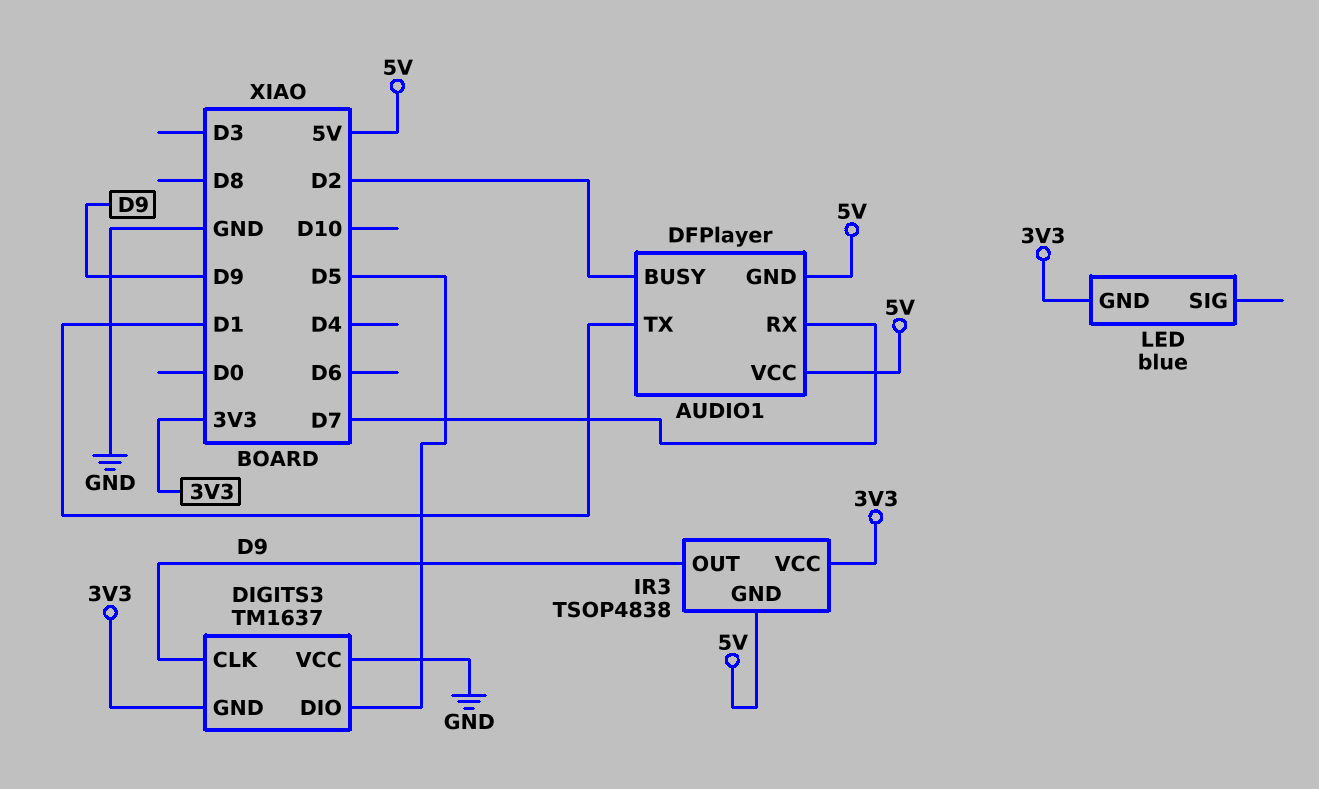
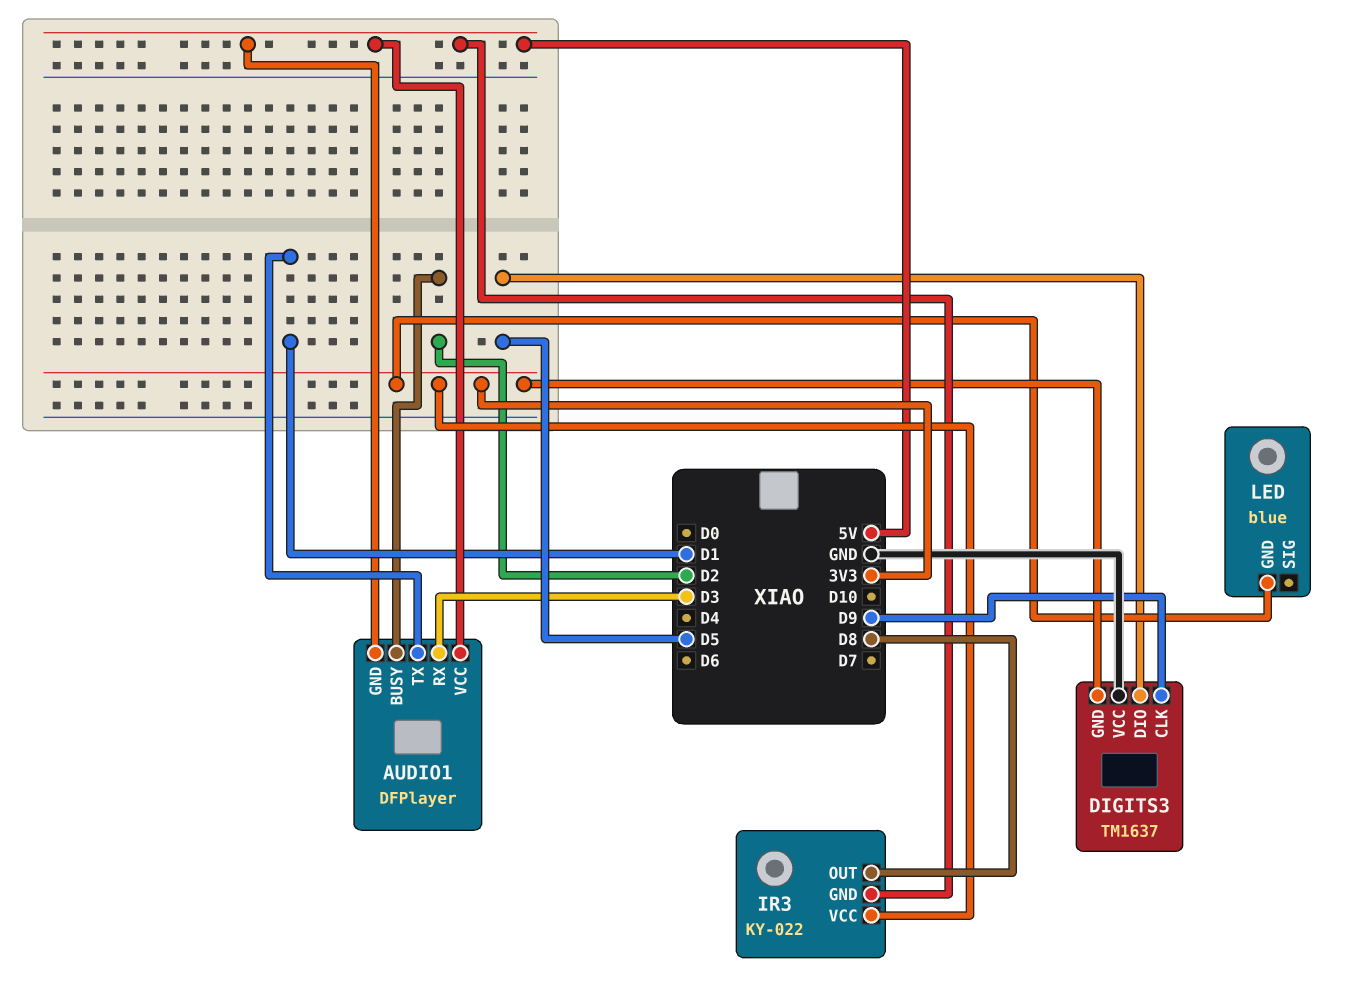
AUDIO1 pin RX: D7 -> D3
IR3: TSOP4838 -> KY-022
IR3 pin OUT: D9 -> D8

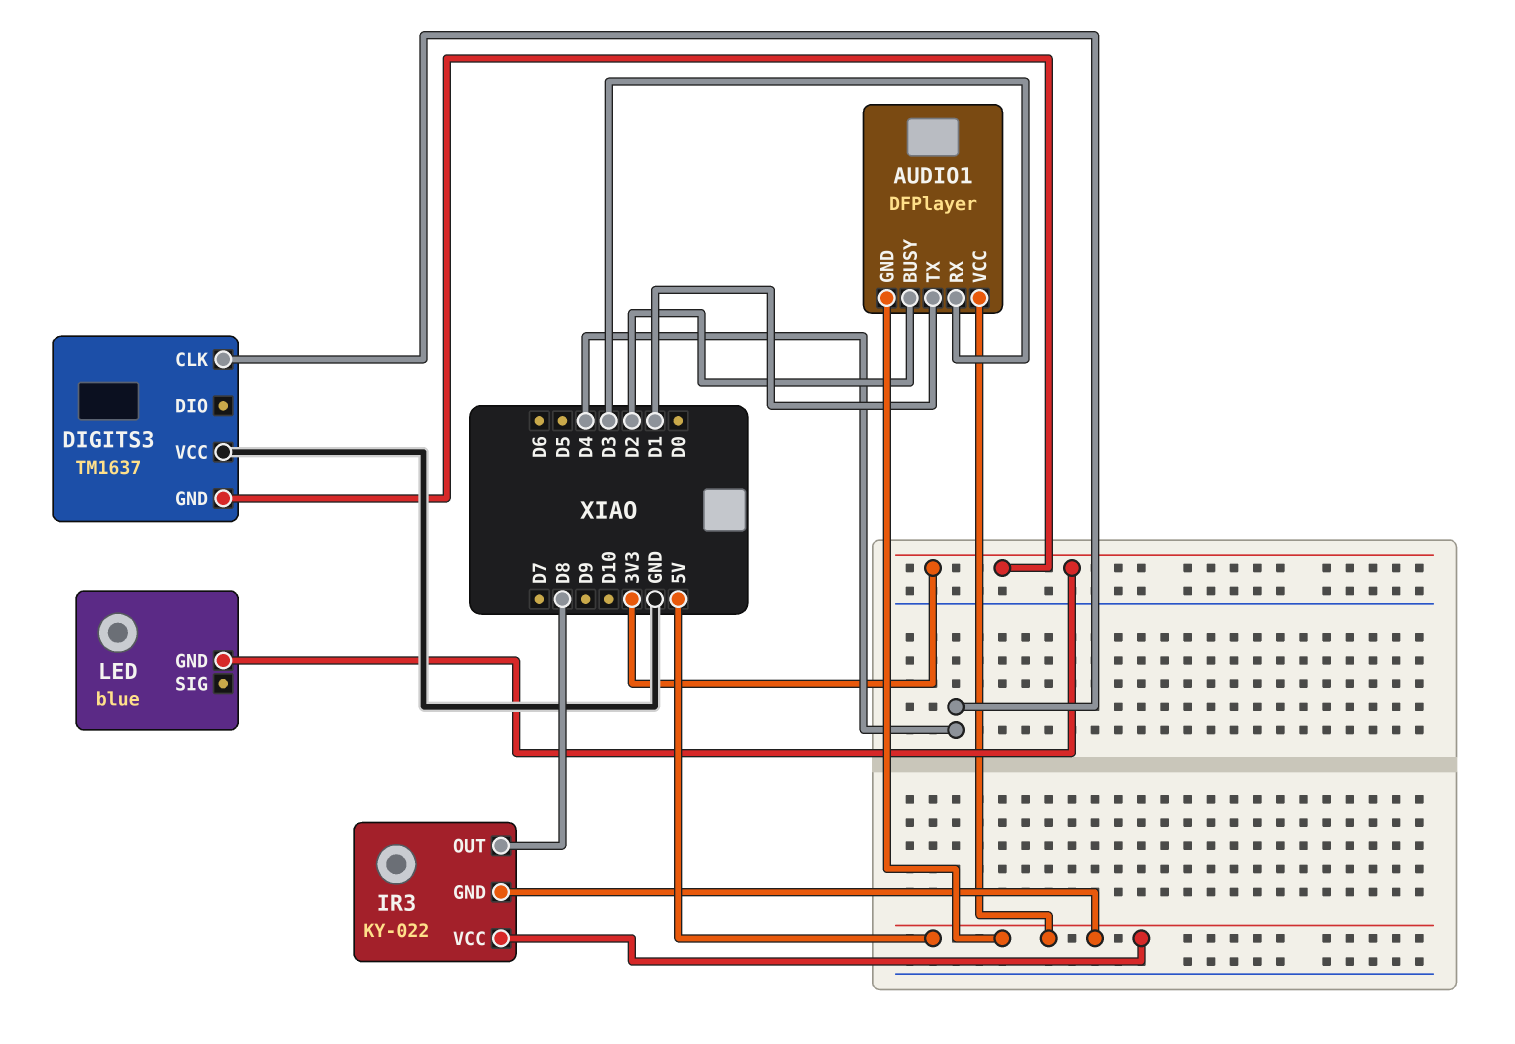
DIGITS3 pin CLK: D9 -> D4
DIGITS3 pin DIO: D5 -> none
IR3 pin VCC: 3V3 -> 5V

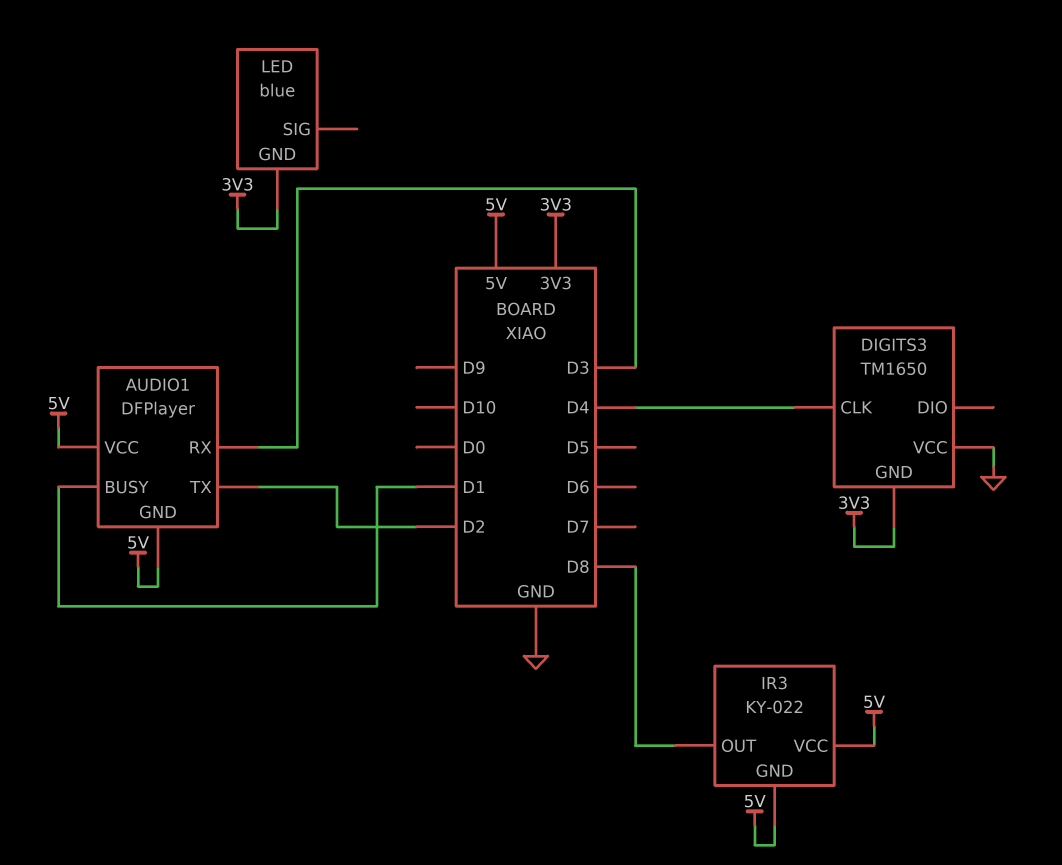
AUDIO1 pin BUSY: D2 -> D1
AUDIO1 pin TX: D1 -> D2
DIGITS3: TM1637 -> TM1650

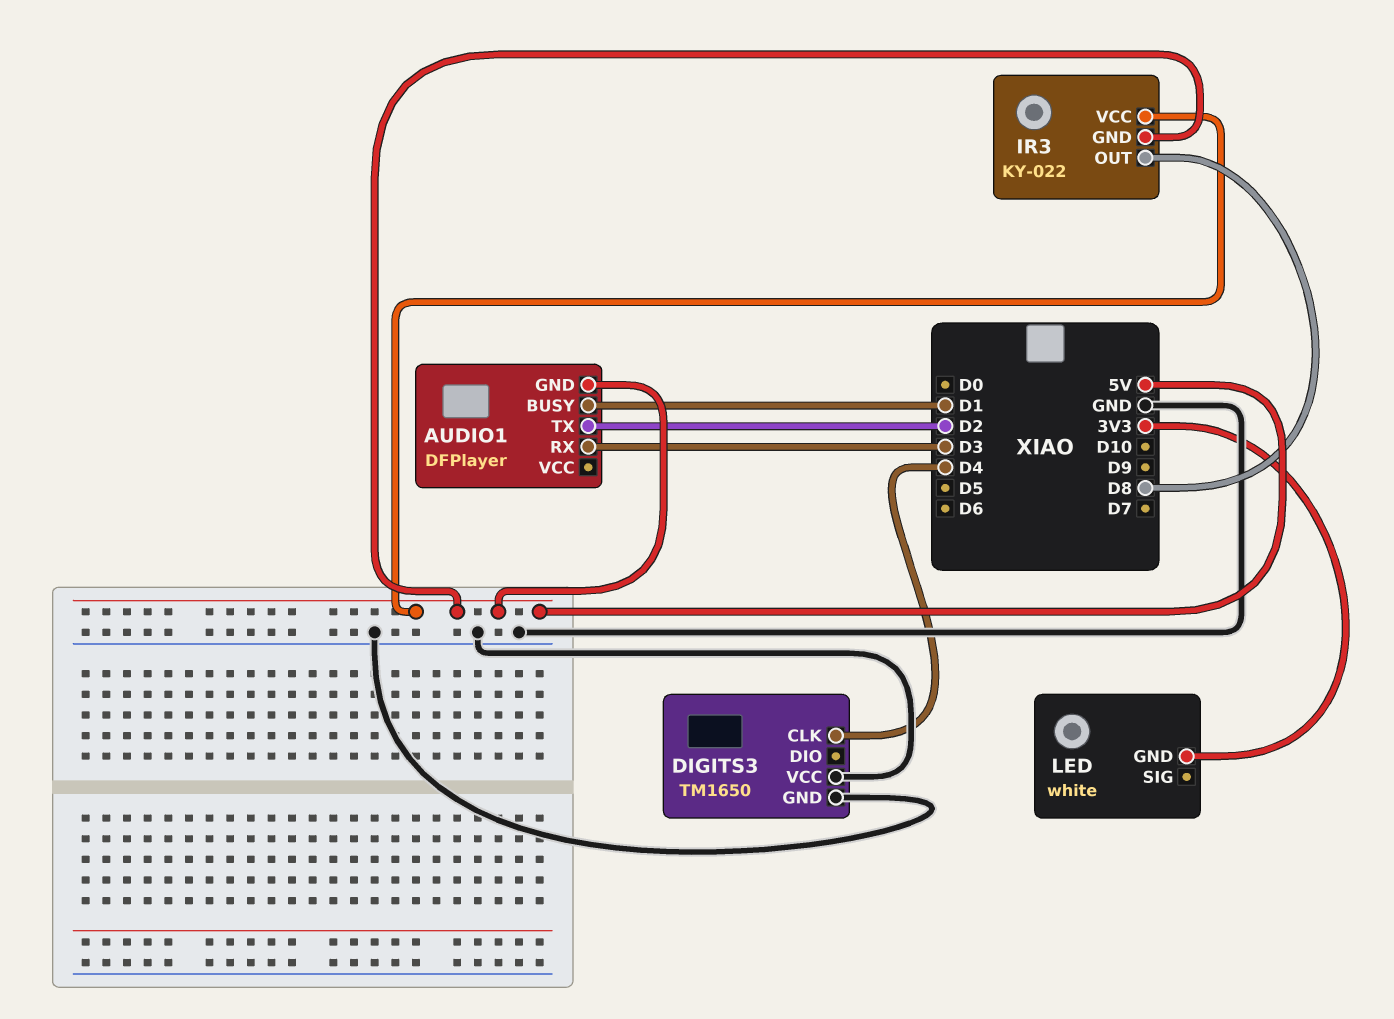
AUDIO1 pin VCC: 5V -> none
DIGITS3 pin GND: 3V3 -> GND
LED: blue -> white

